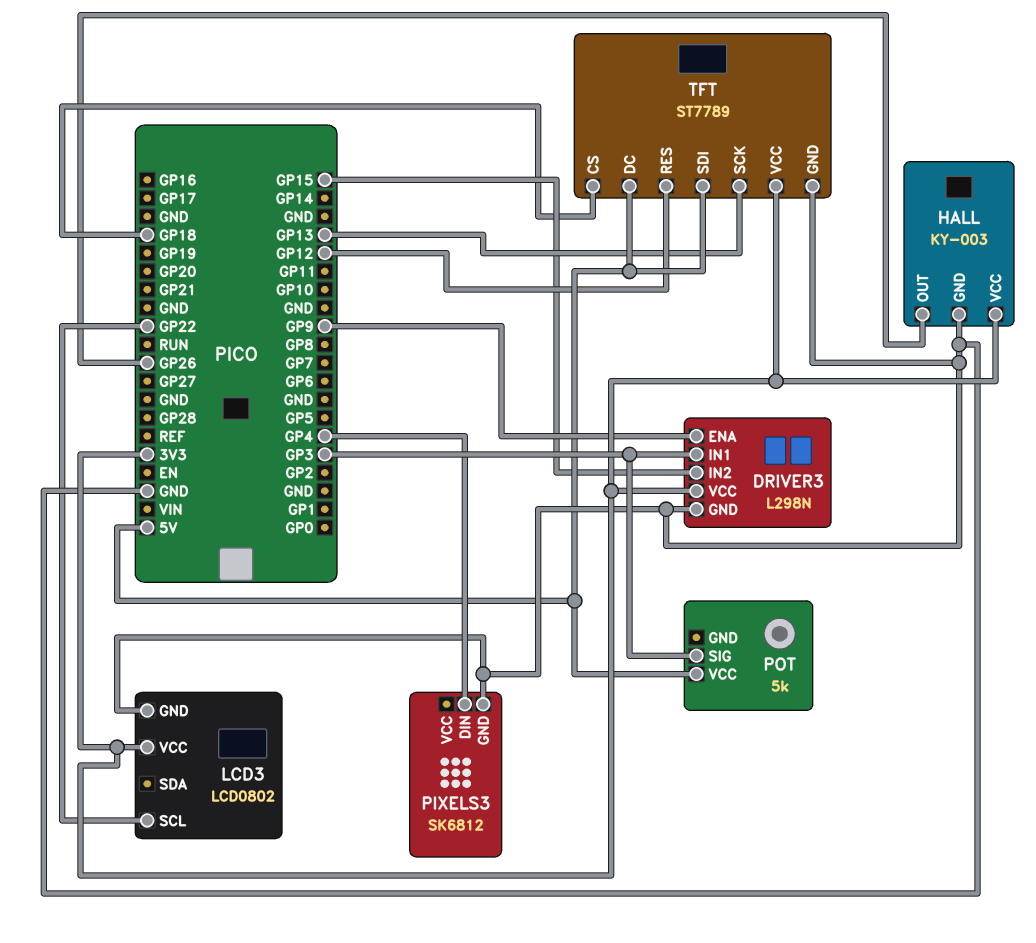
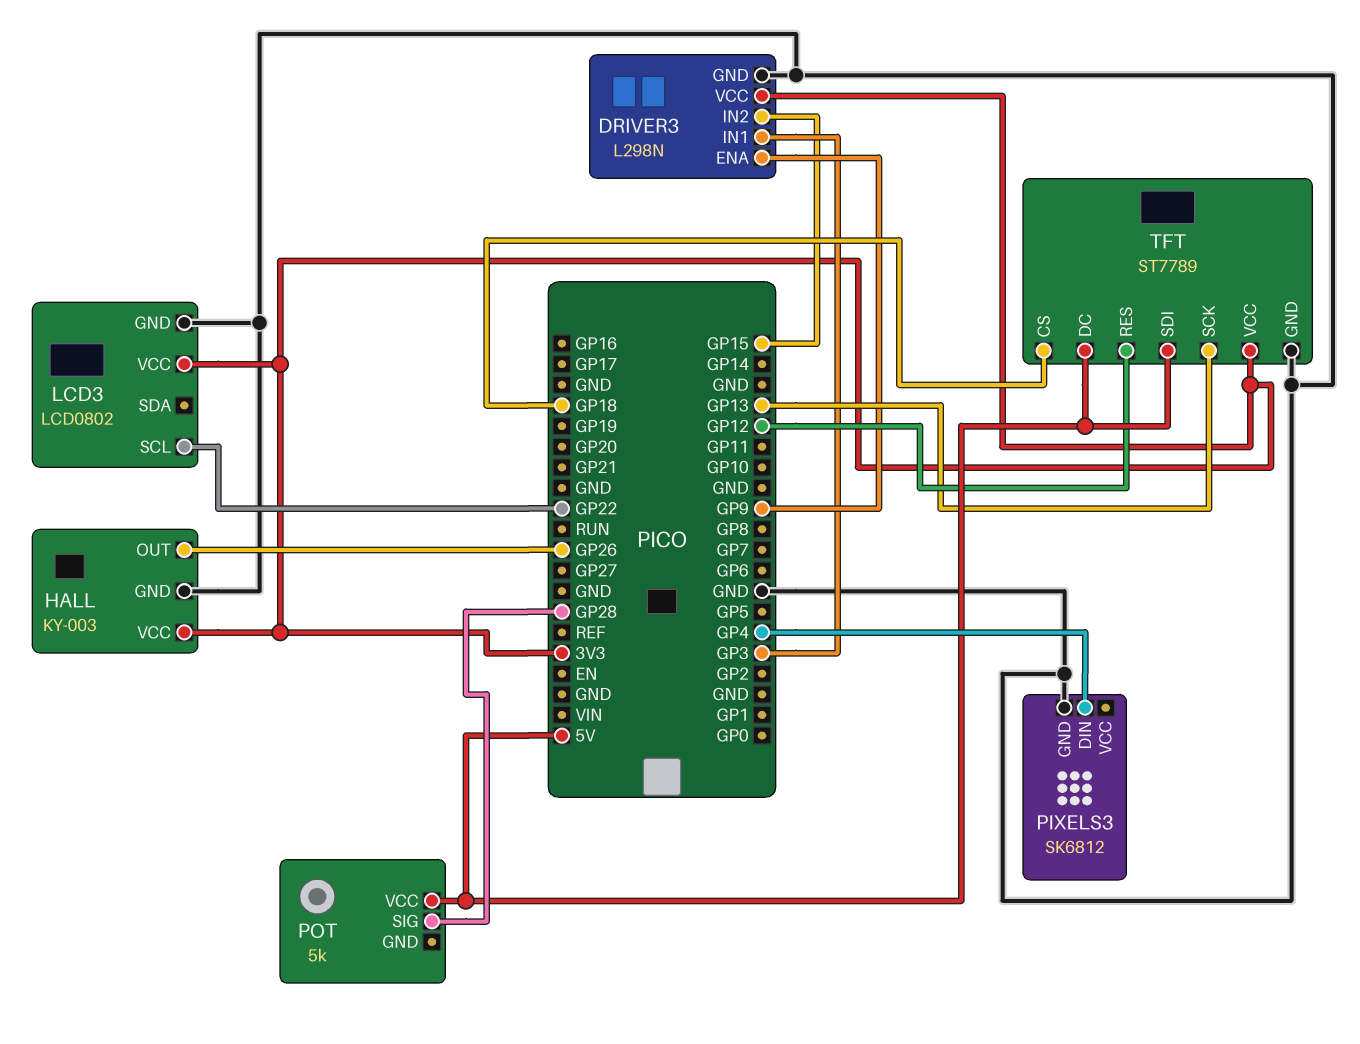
POT pin SIG: GP3 -> GP28

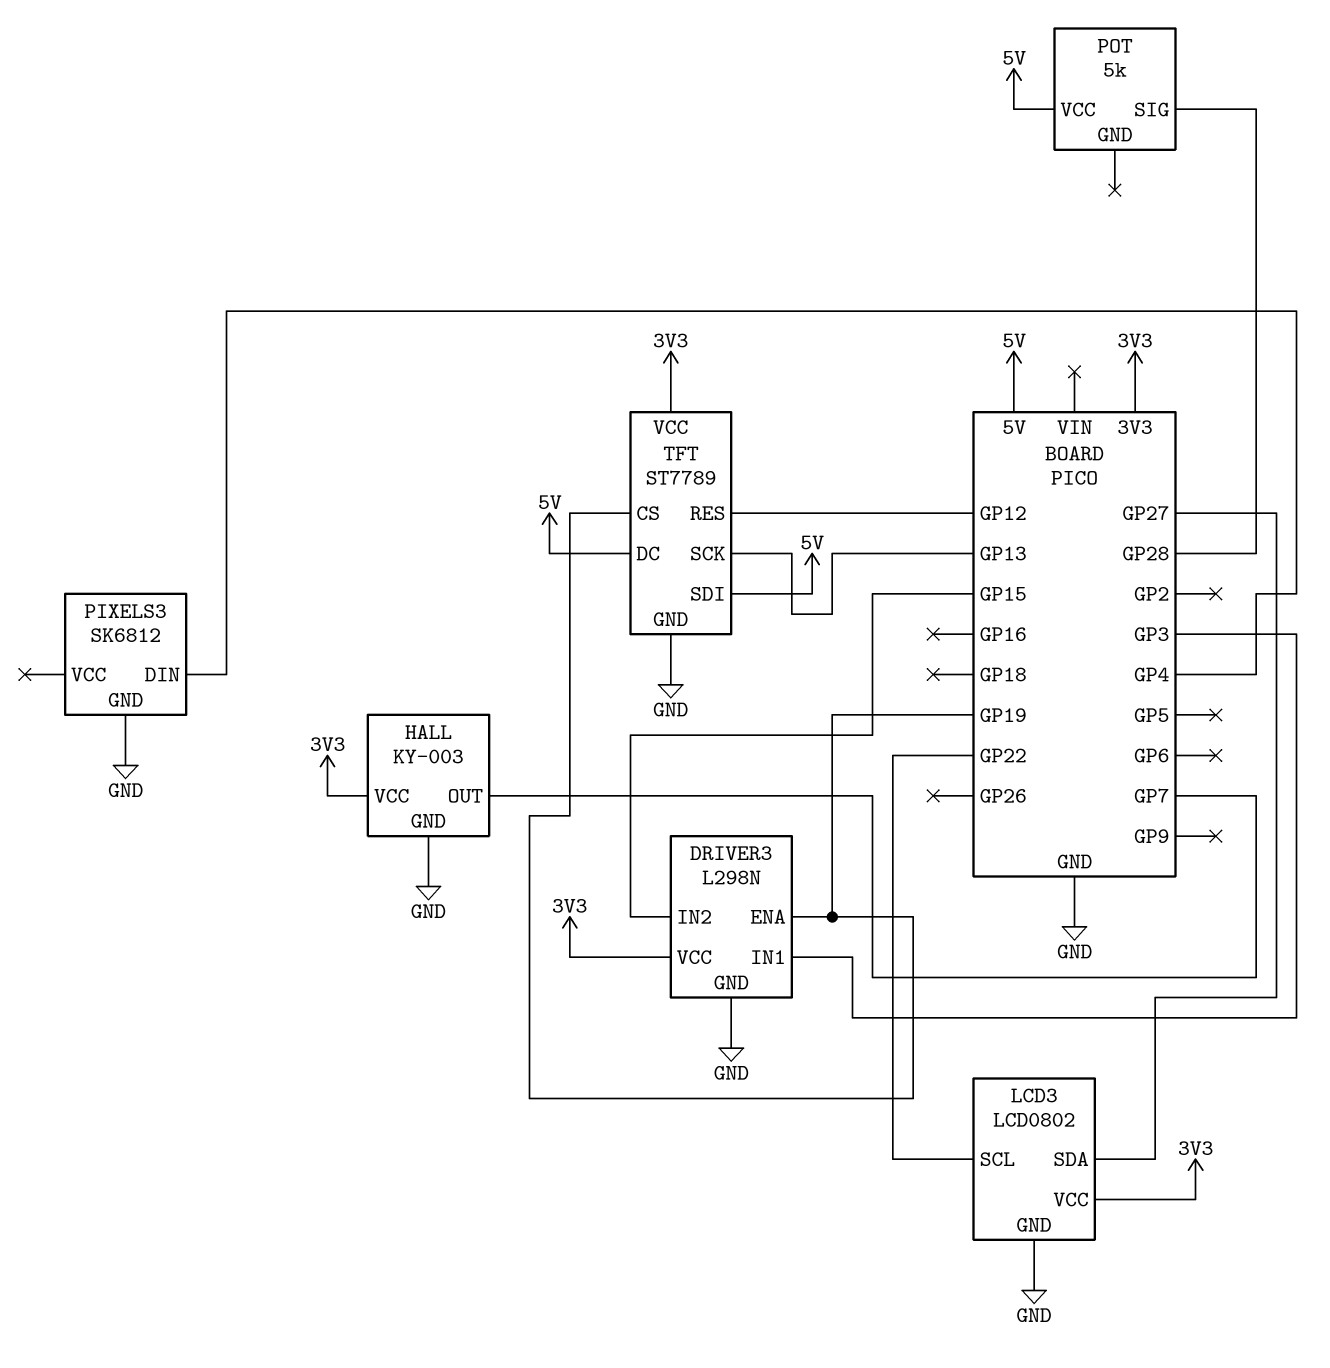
DRIVER3 pin ENA: GP9 -> GP19
HALL pin OUT: GP26 -> GP7
LCD3 pin SDA: none -> GP27
TFT pin CS: GP18 -> GP19

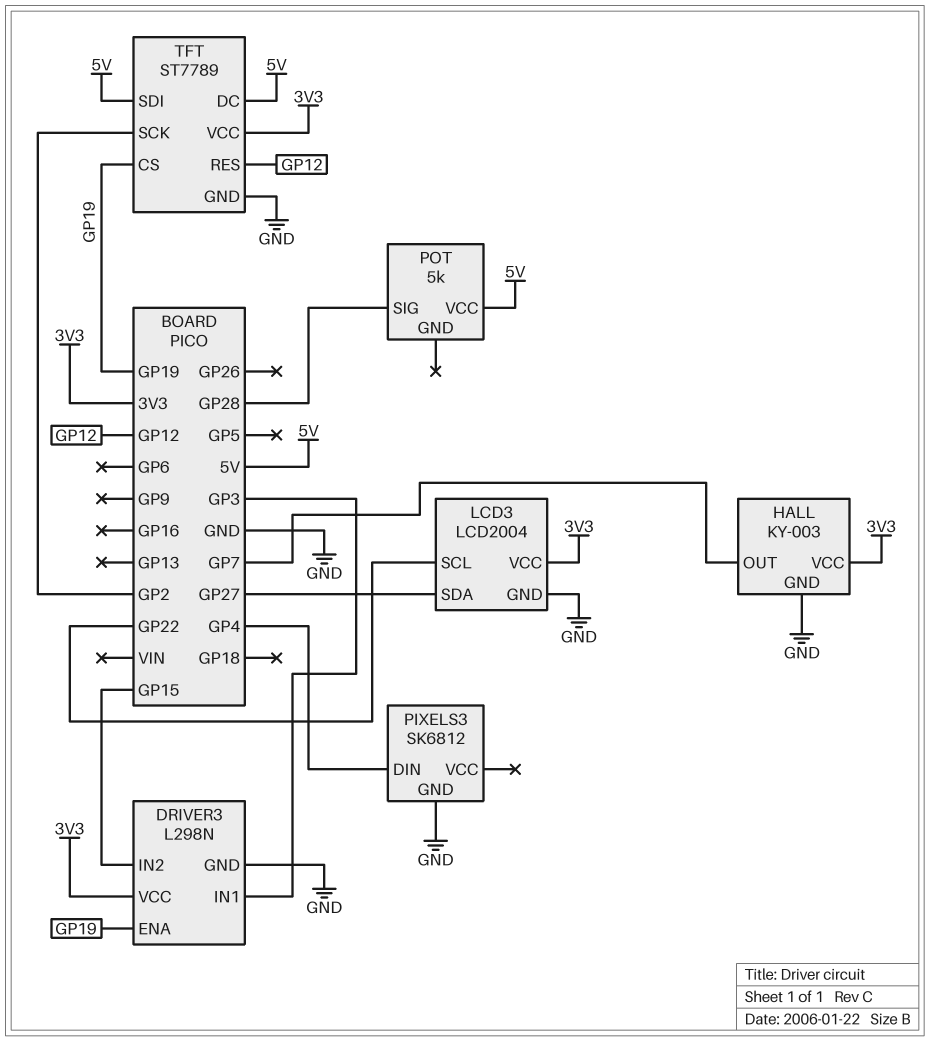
LCD3: LCD0802 -> LCD2004
TFT pin SCK: GP13 -> GP2

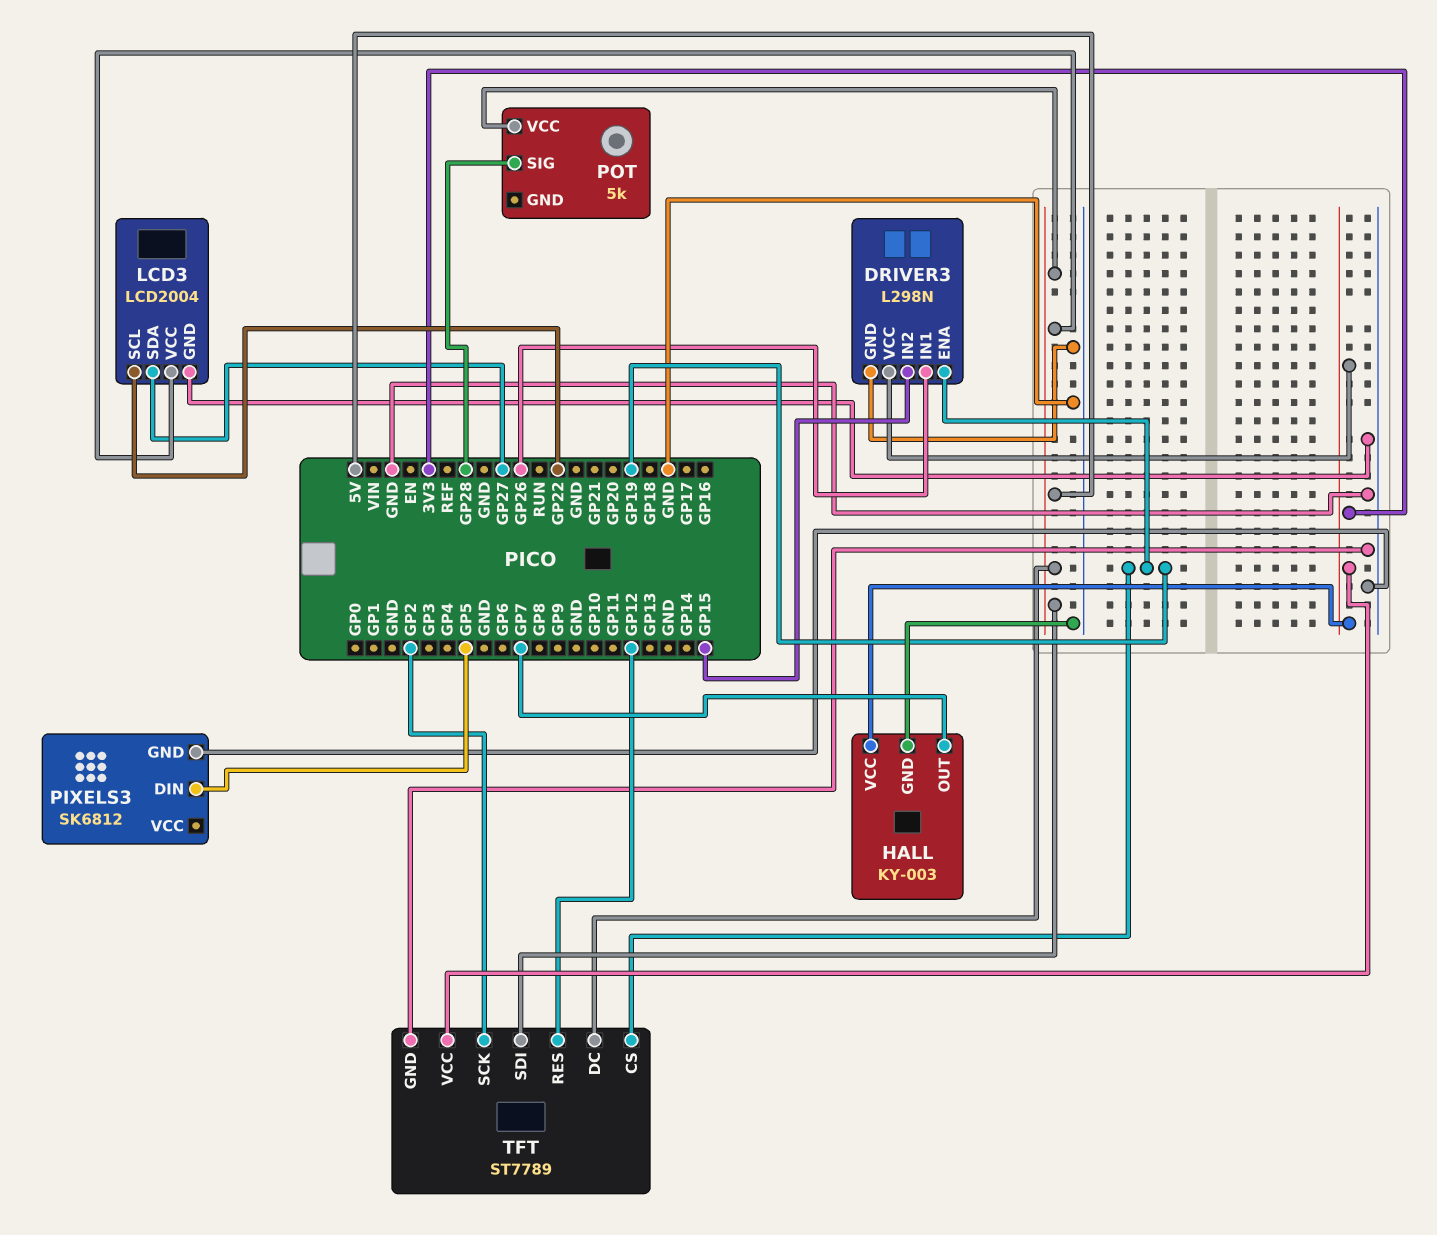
DRIVER3 pin IN1: GP3 -> GP26
LCD3 pin VCC: 3V3 -> 5V
PIXELS3 pin DIN: GP4 -> GP5

